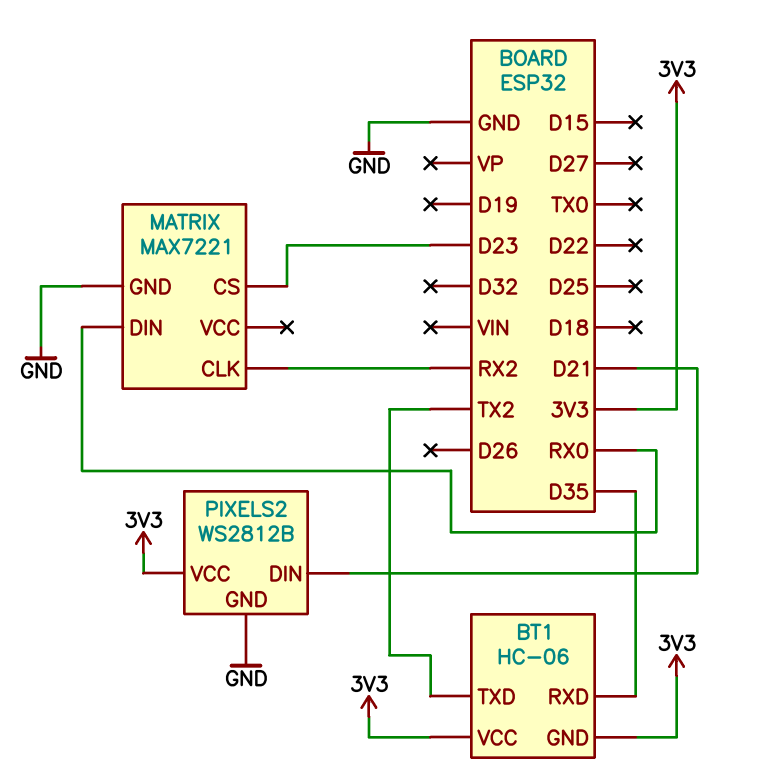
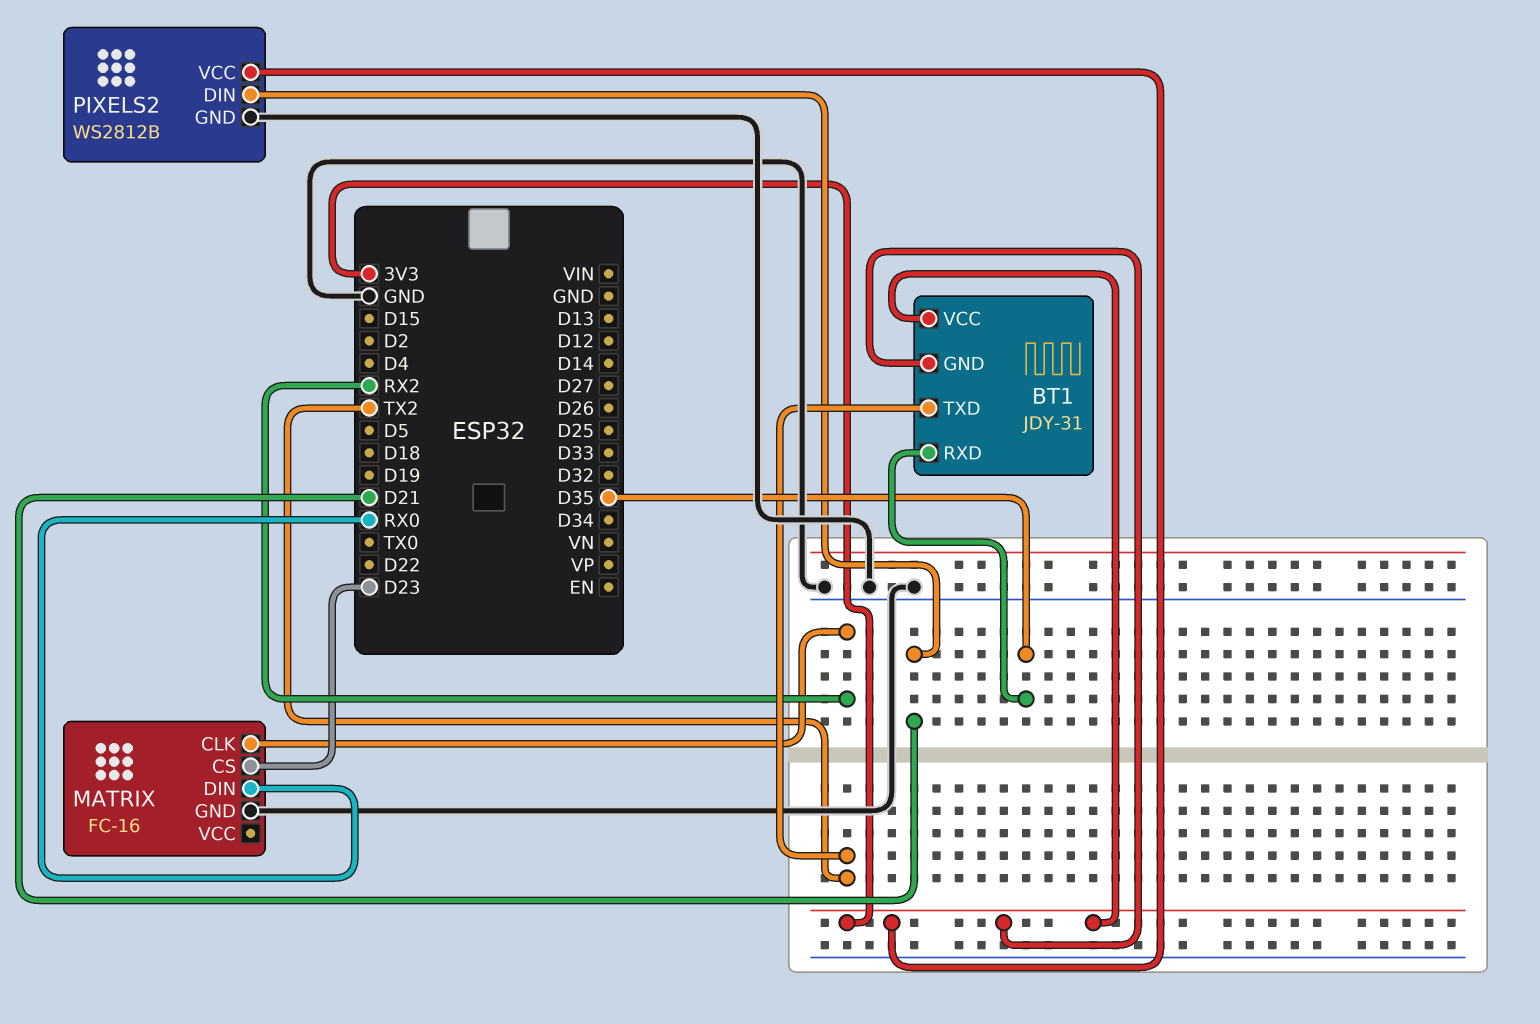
BT1: HC-06 -> JDY-31
MATRIX: MAX7221 -> FC-16

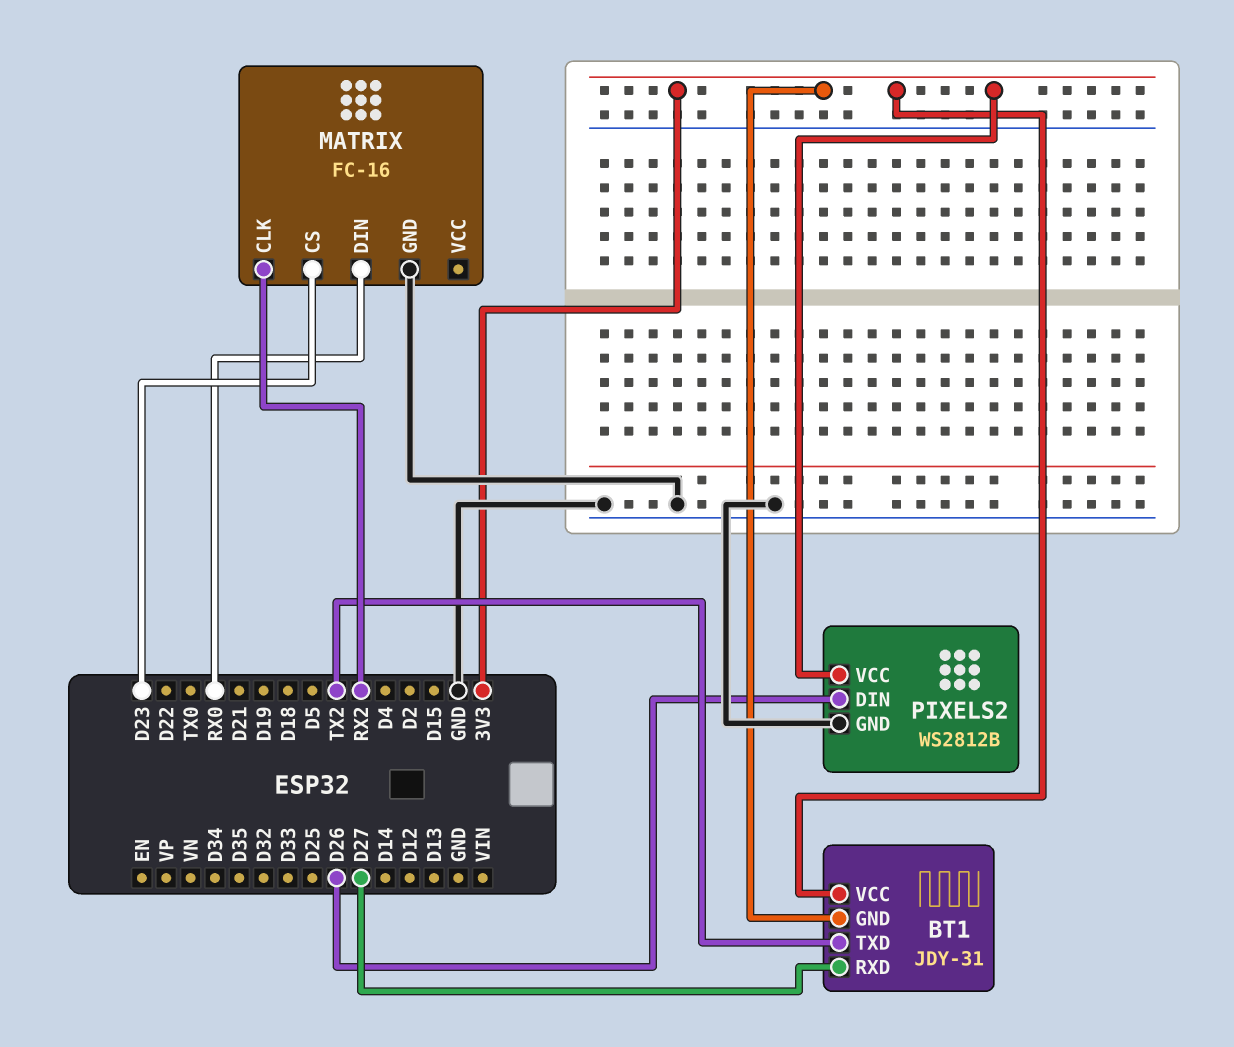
BT1 pin RXD: D35 -> D27
PIXELS2 pin DIN: D21 -> D26

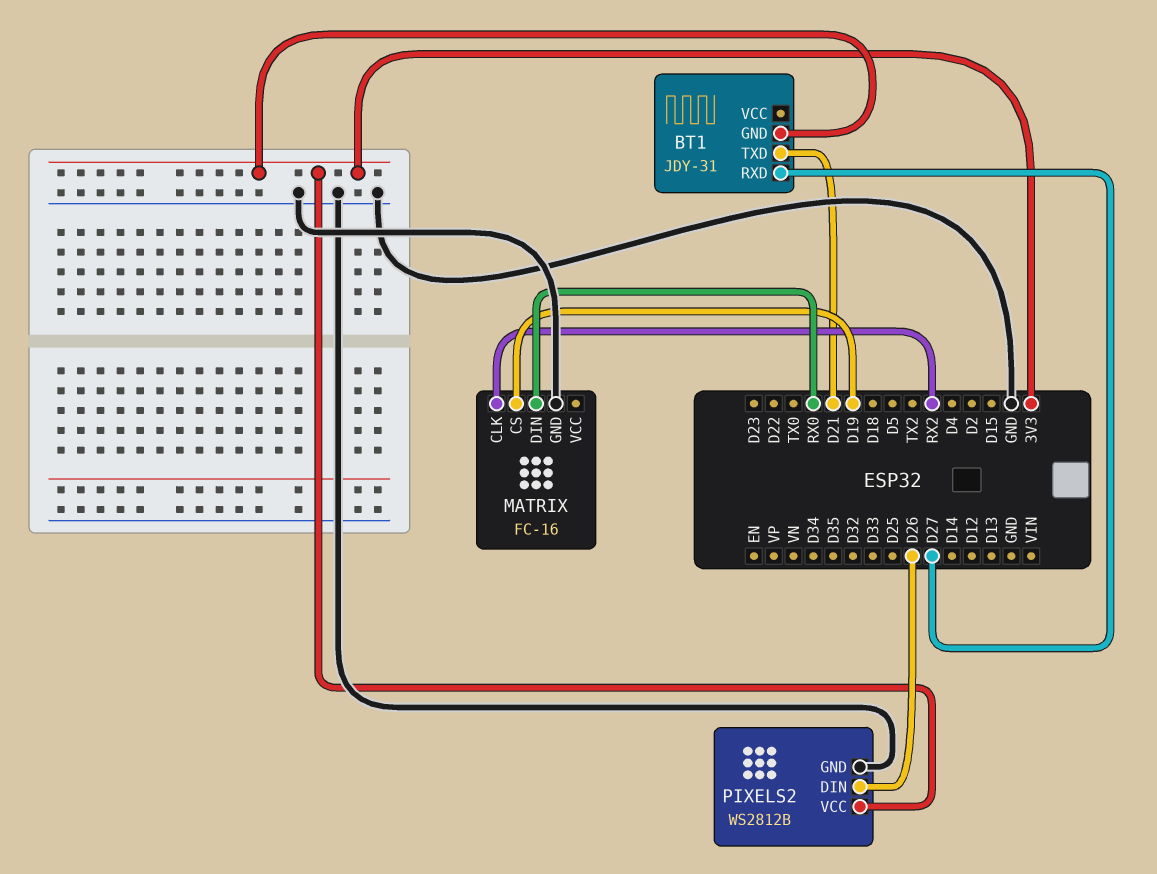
BT1 pin TXD: TX2 -> D21
BT1 pin VCC: 3V3 -> none
MATRIX pin CS: D23 -> D19

